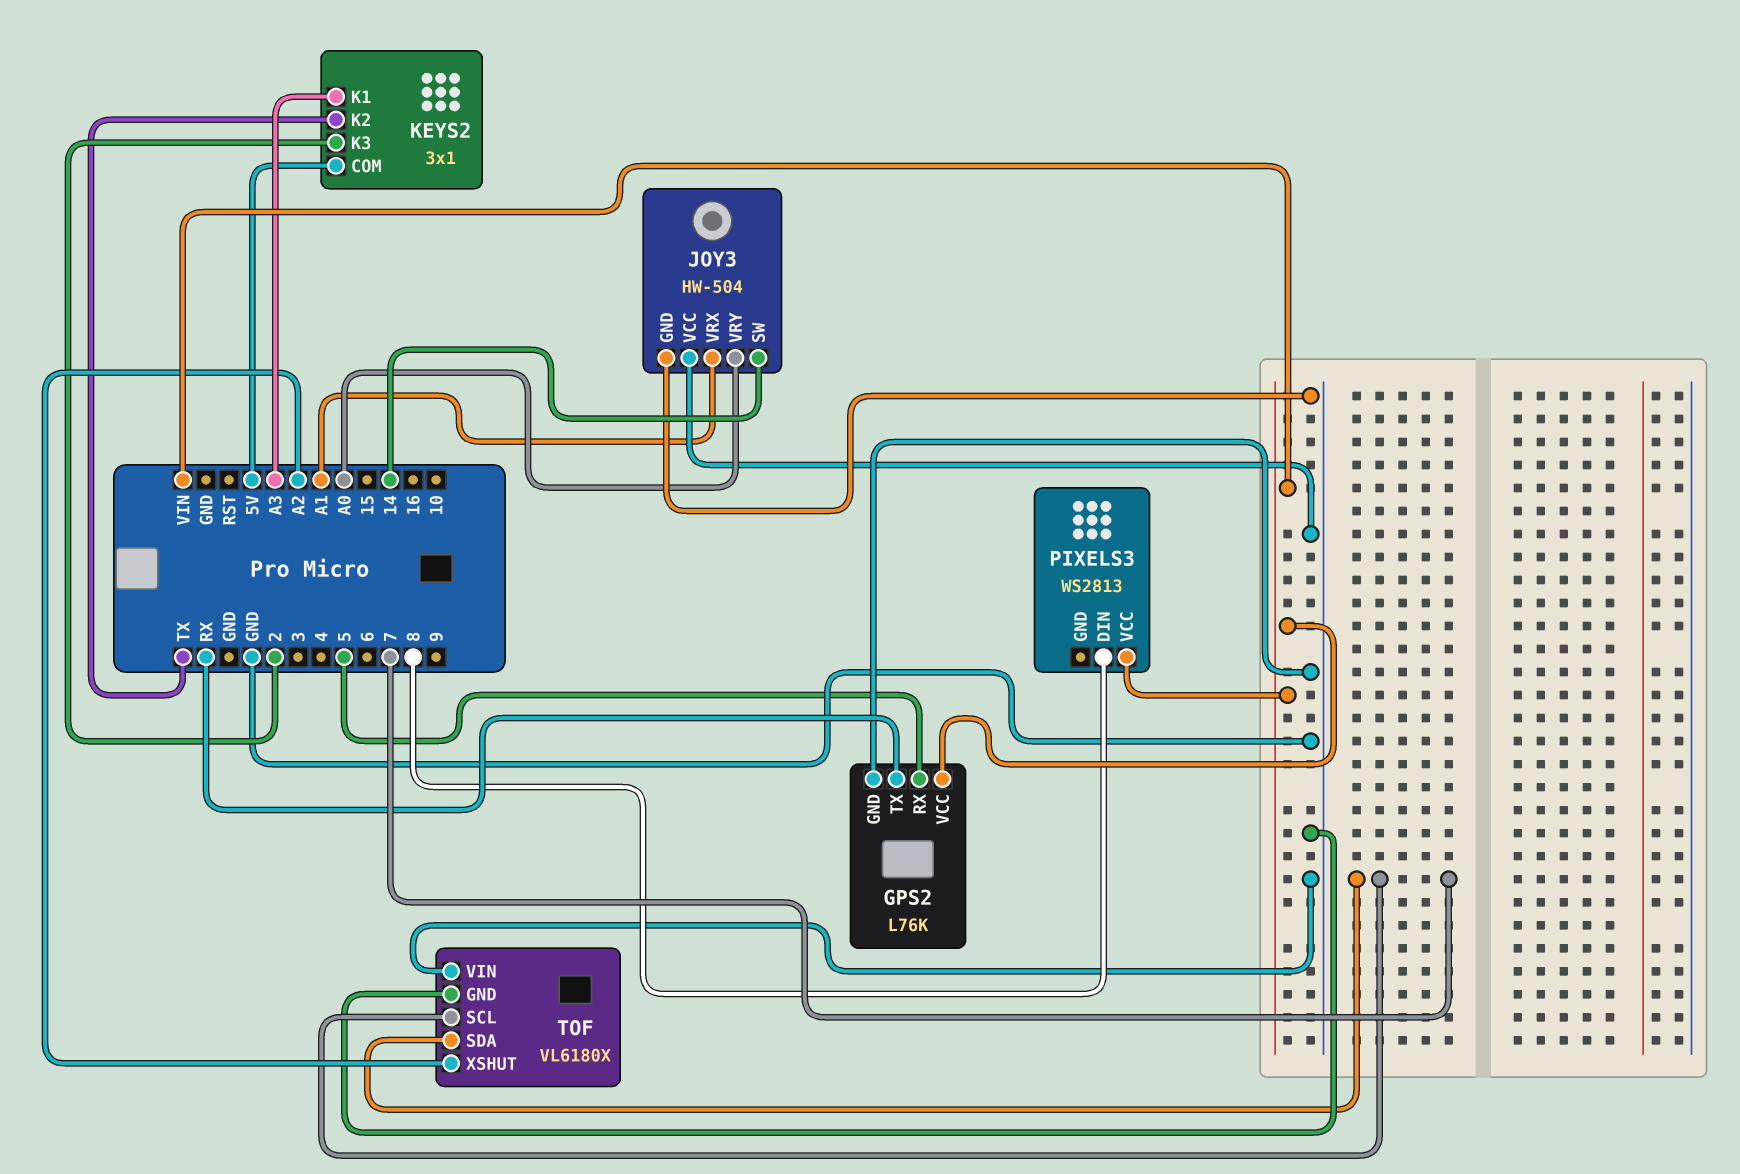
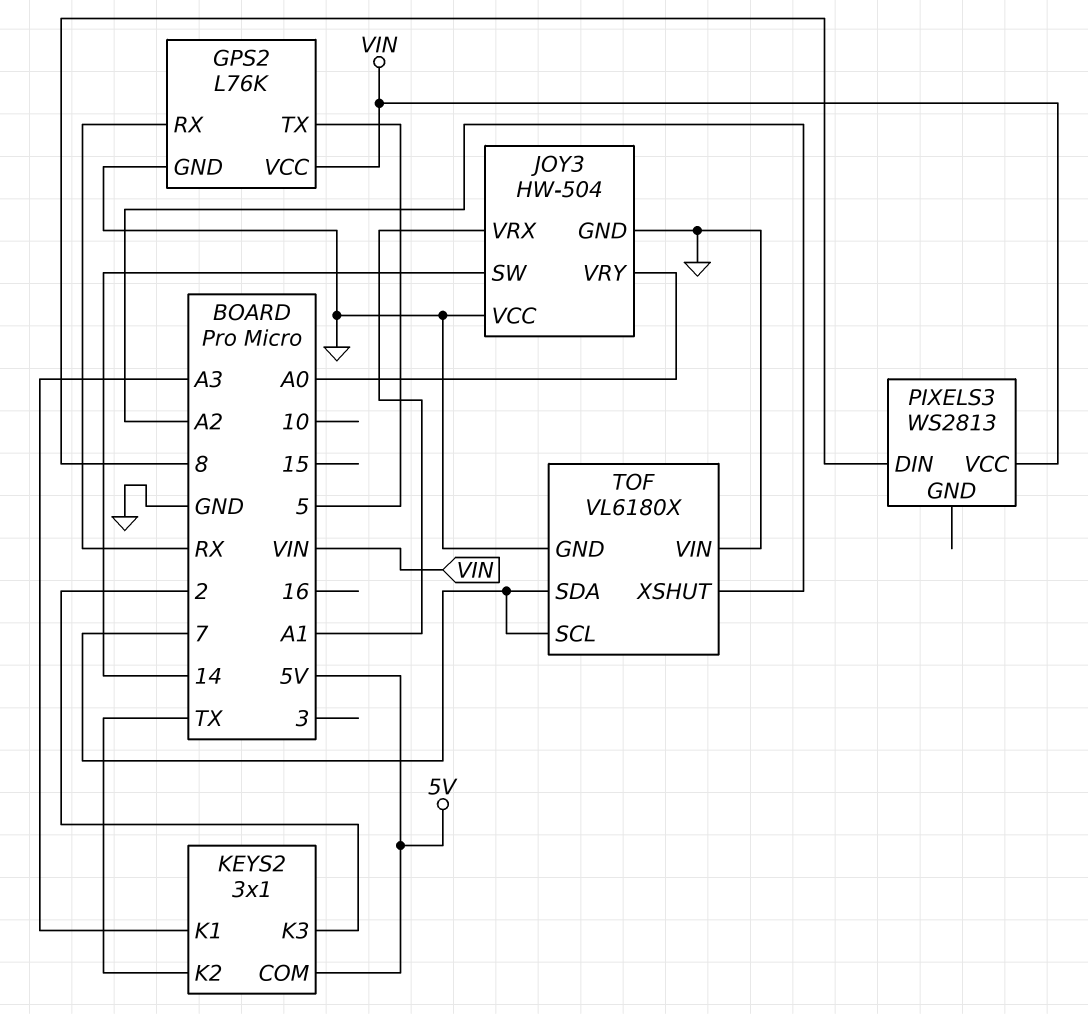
GPS2 pin RX: 5 -> RX
GPS2 pin TX: RX -> 5

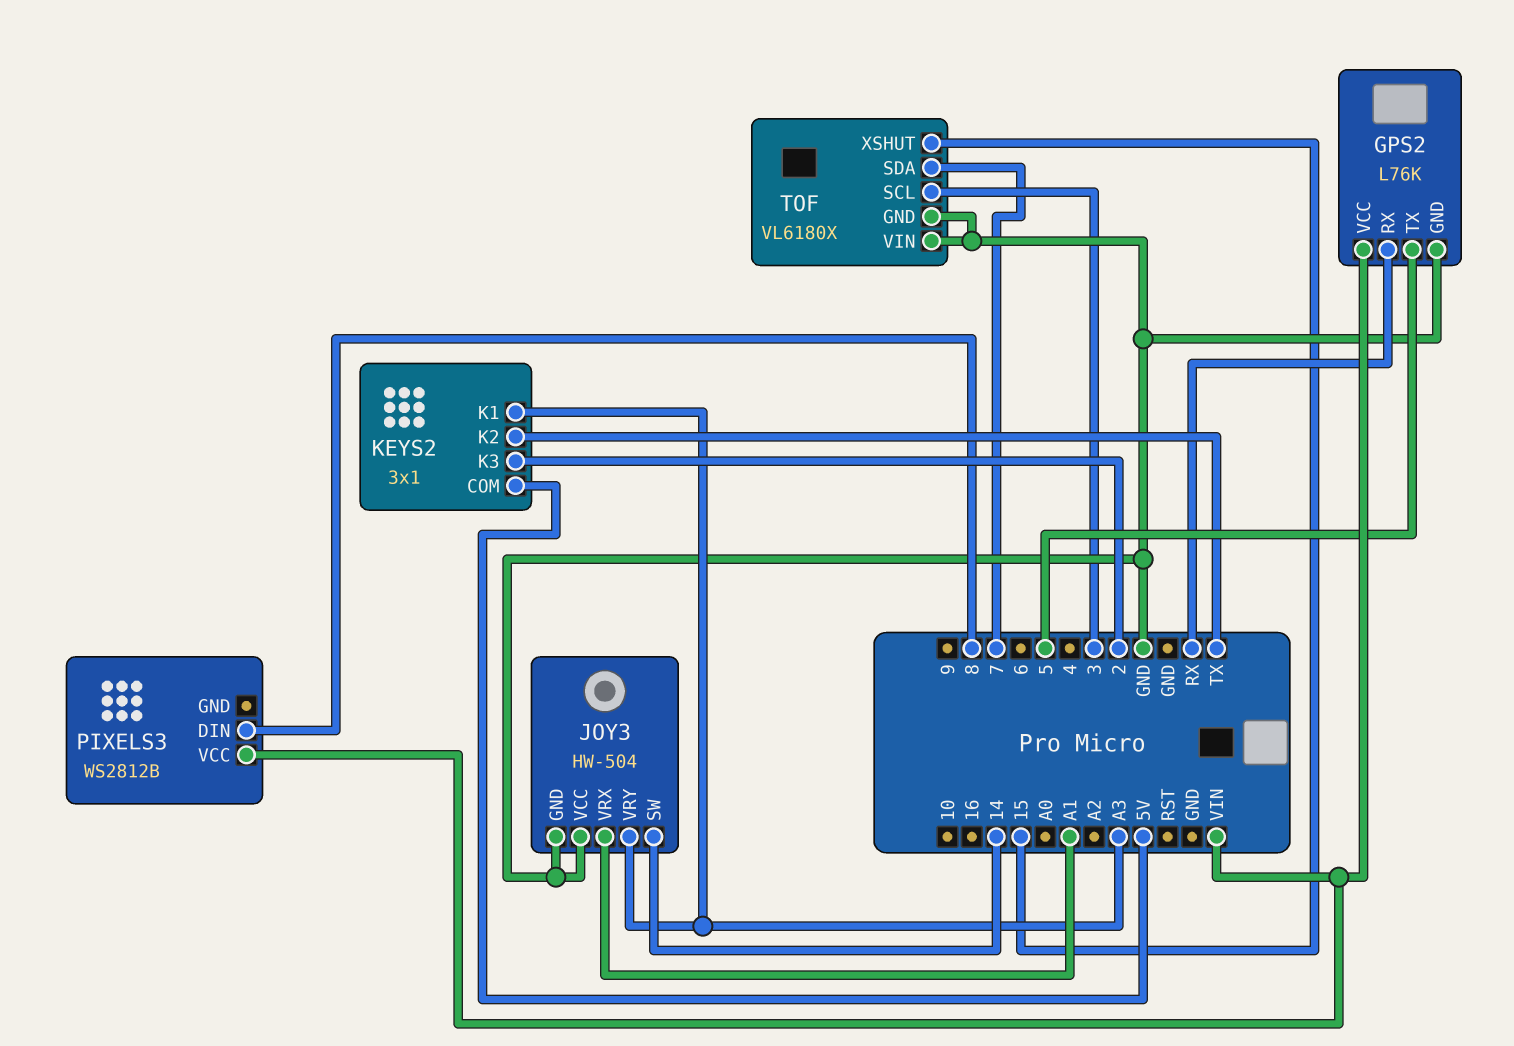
JOY3 pin VRY: A0 -> A3
PIXELS3: WS2813 -> WS2812B
TOF pin SCL: 7 -> 3
TOF pin XSHUT: A2 -> 15

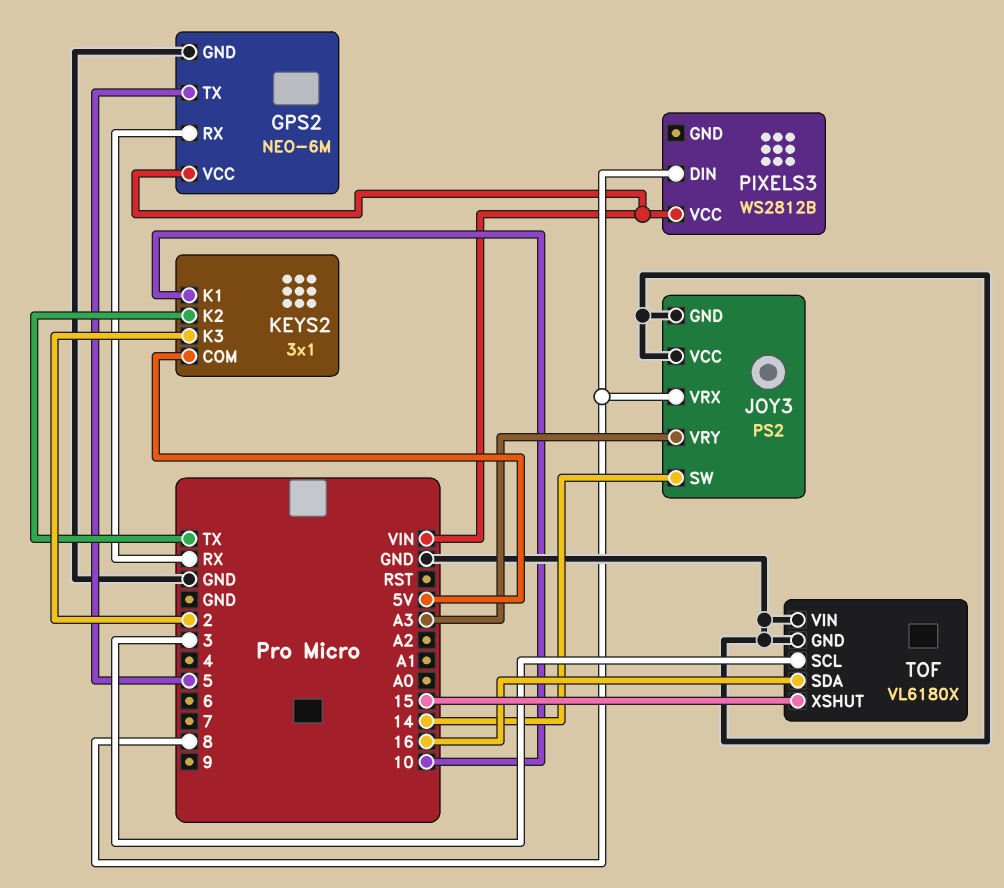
GPS2: L76K -> NEO-6M
JOY3: HW-504 -> PS2
JOY3 pin VRX: A1 -> 8
KEYS2 pin K1: A3 -> 10
TOF pin SDA: 7 -> 16

